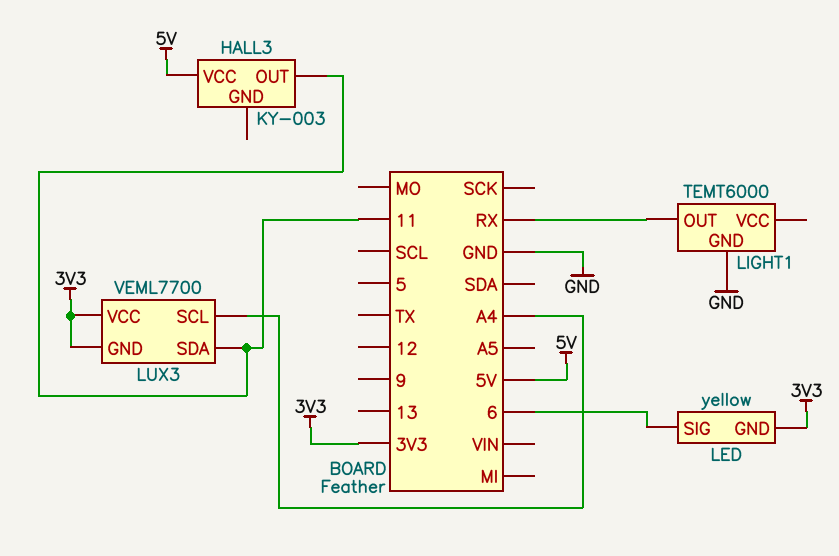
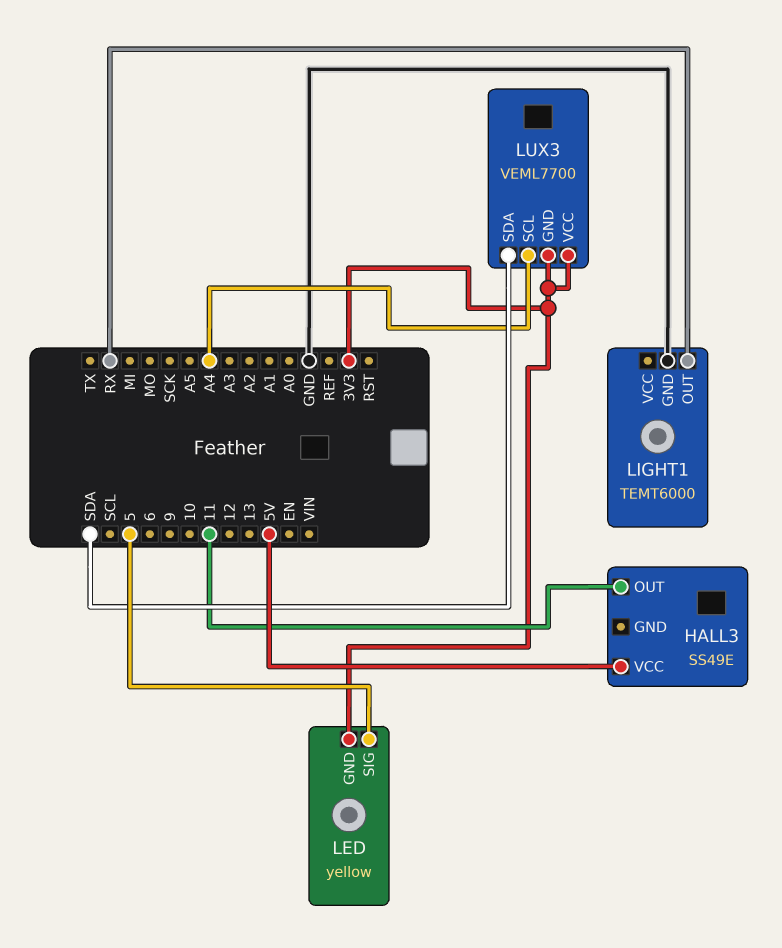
HALL3: KY-003 -> SS49E
LED pin SIG: 6 -> 5
LUX3 pin SDA: 11 -> SDA

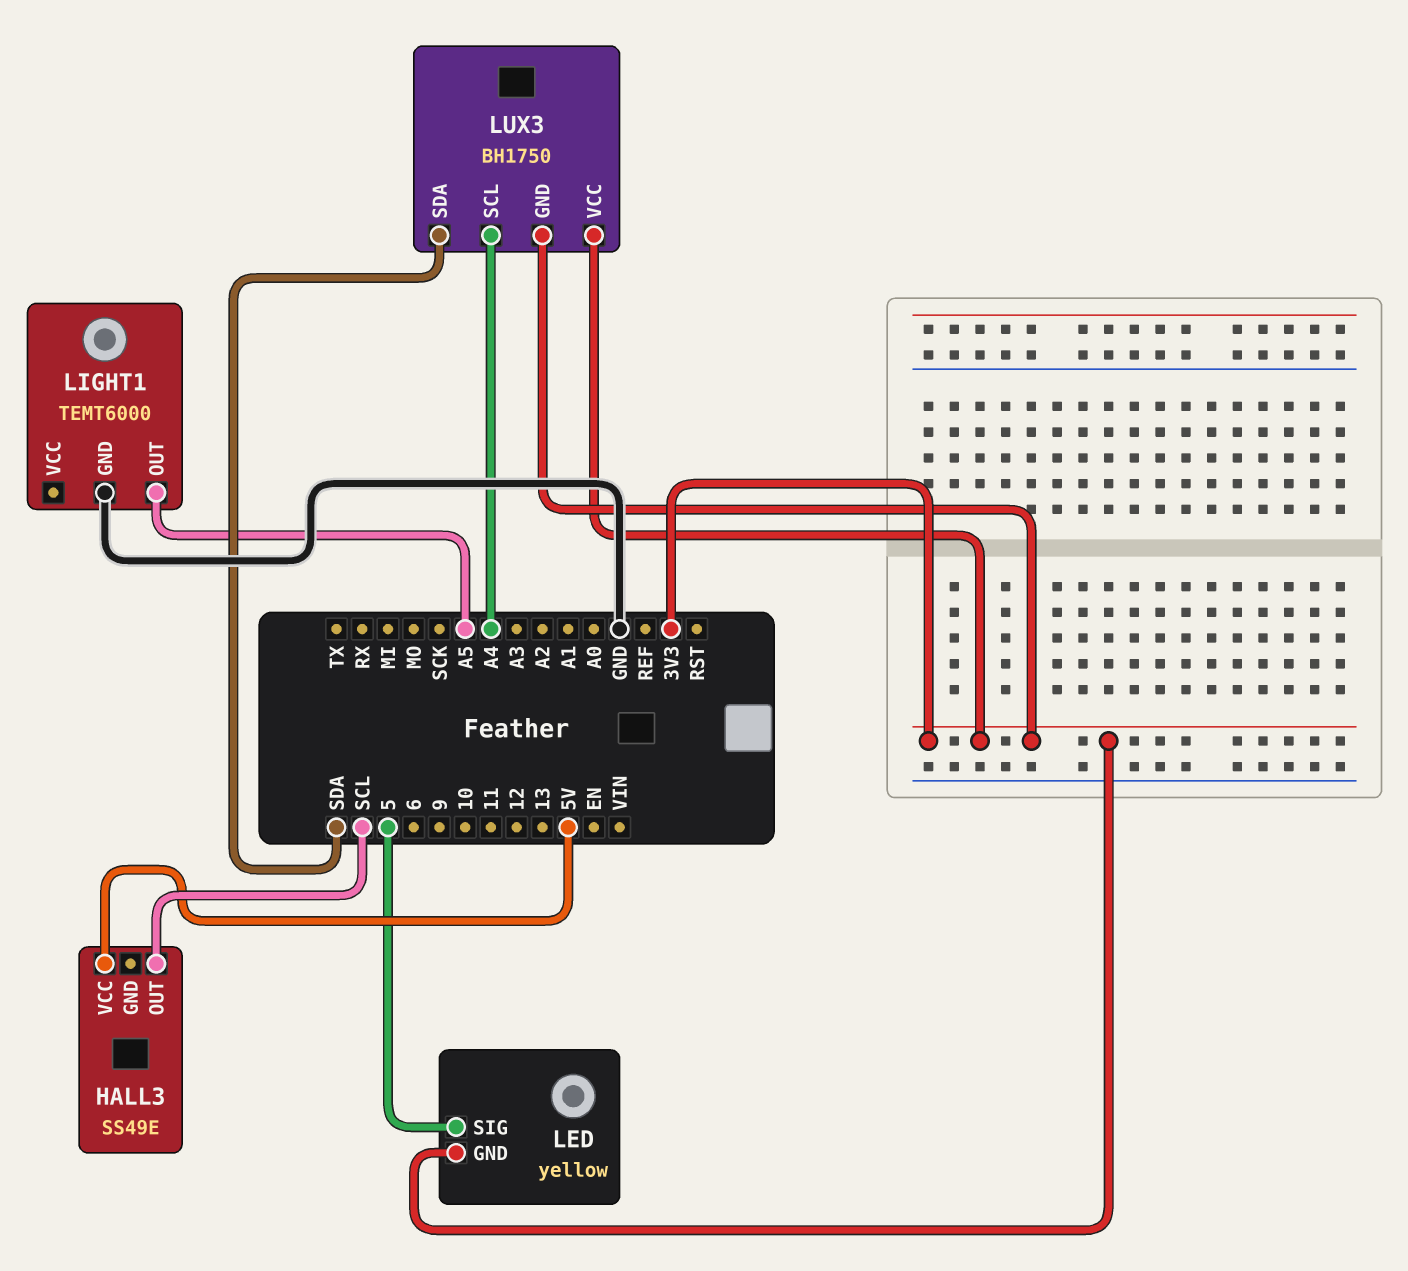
HALL3 pin OUT: 11 -> SCL
LIGHT1 pin OUT: RX -> A5
LUX3: VEML7700 -> BH1750

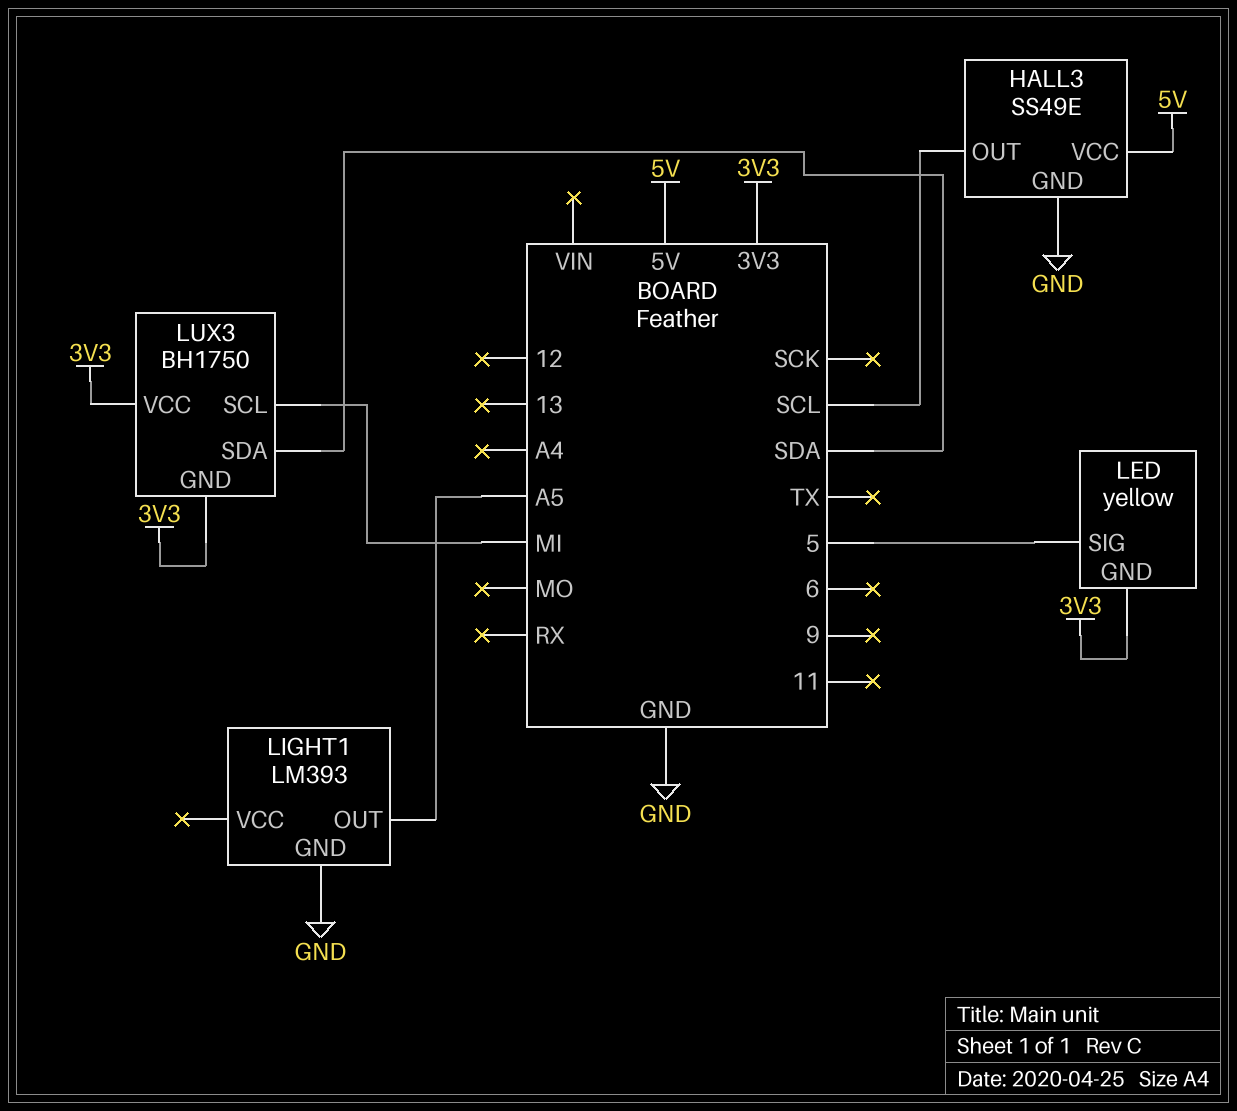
HALL3 pin GND: none -> GND
LIGHT1: TEMT6000 -> LM393
LUX3 pin SCL: A4 -> MI

